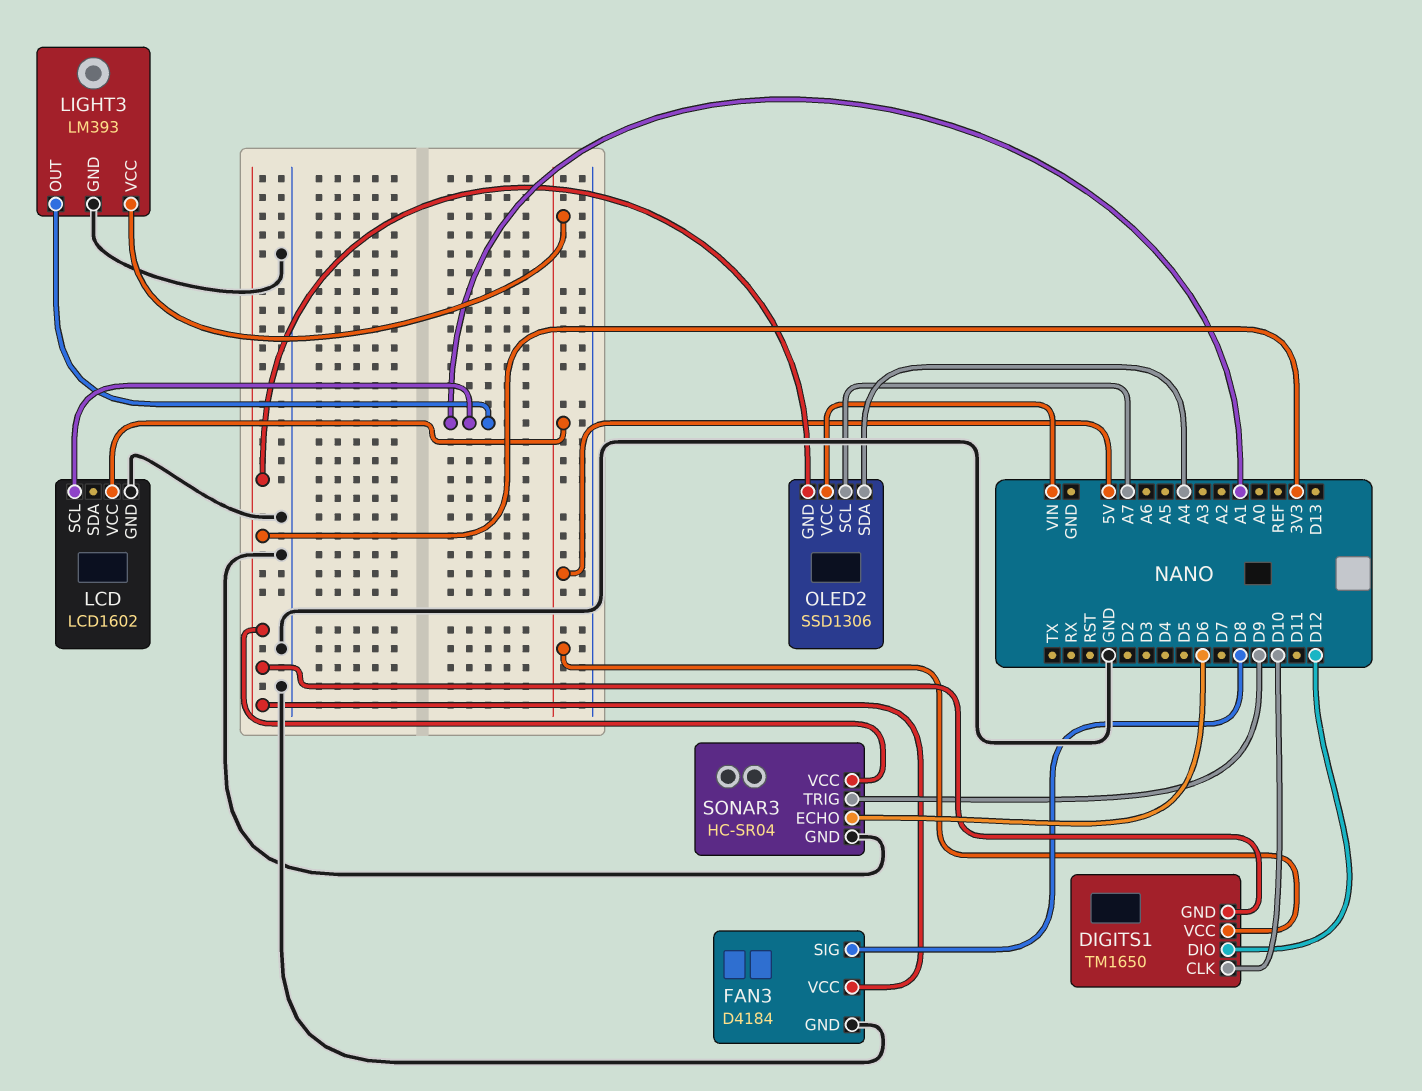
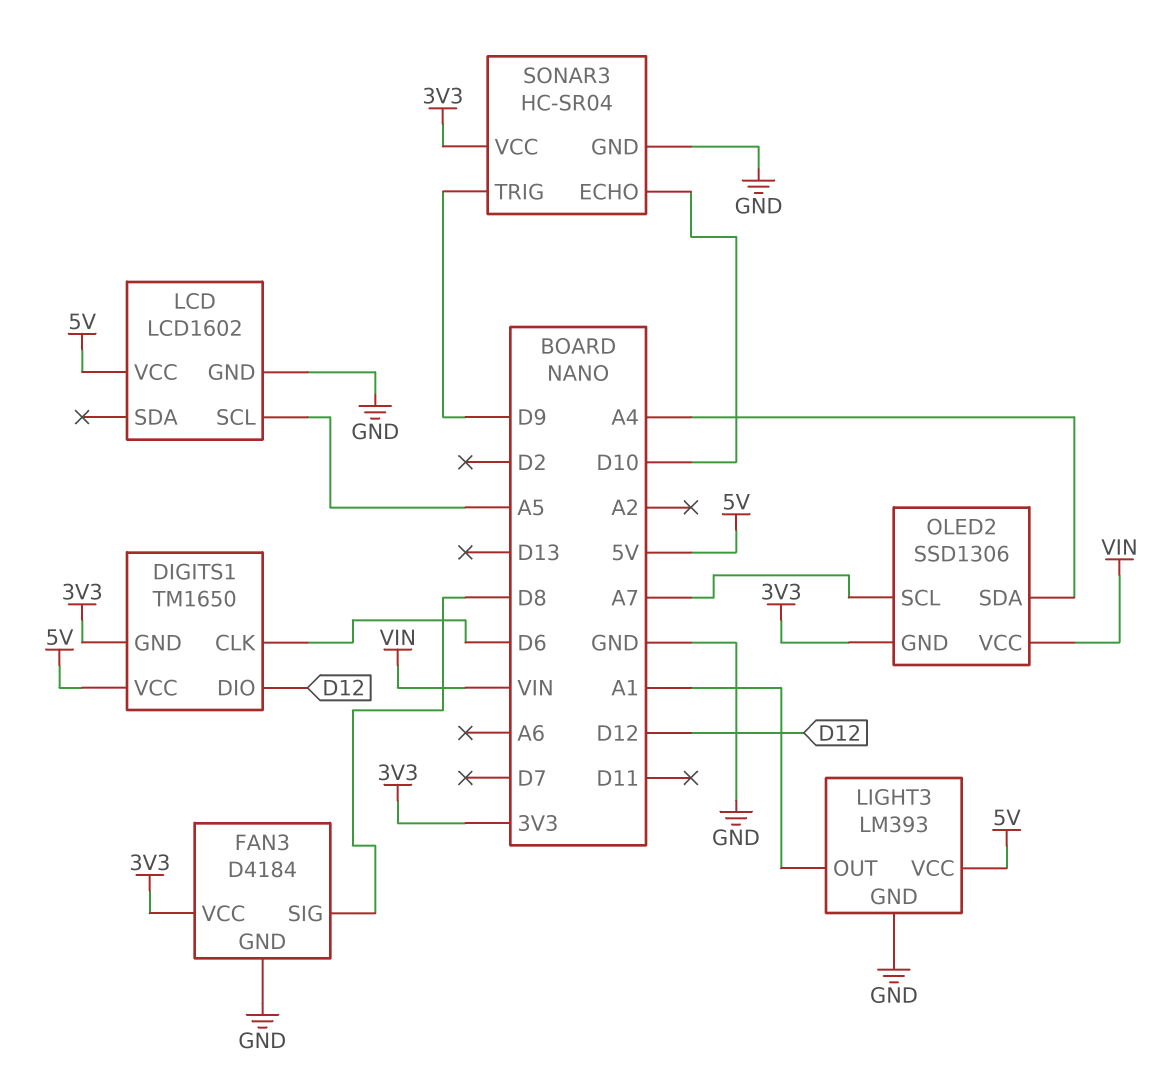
DIGITS1 pin CLK: D10 -> D6
LCD pin SCL: A1 -> A5
SONAR3 pin ECHO: D6 -> D10

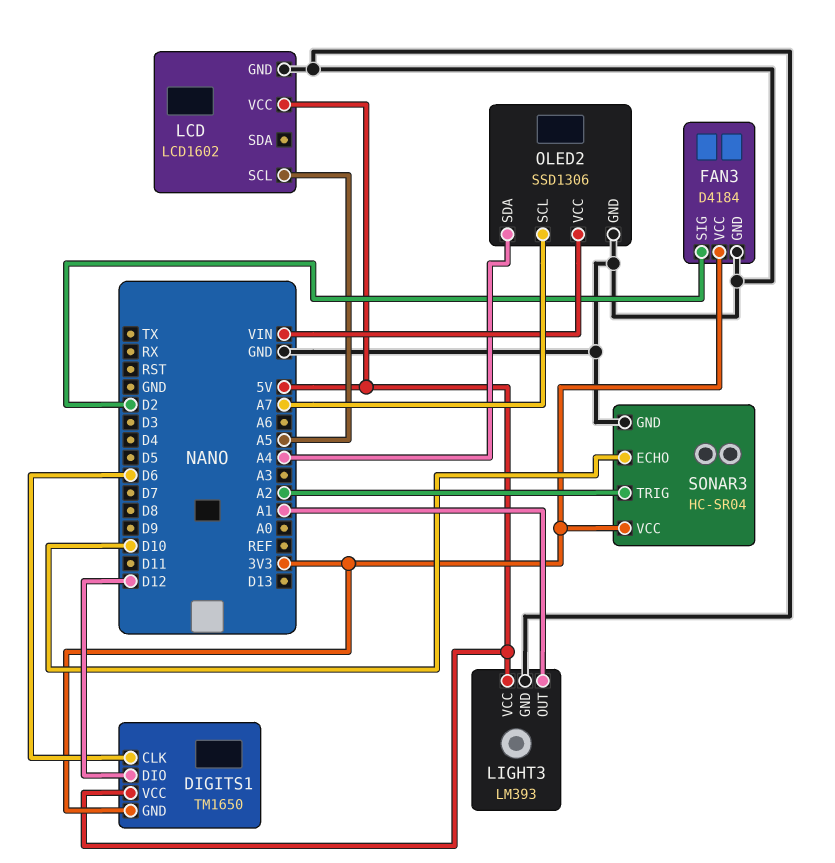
FAN3 pin SIG: D8 -> D2
OLED2 pin GND: 3V3 -> GND
SONAR3 pin TRIG: D9 -> A2

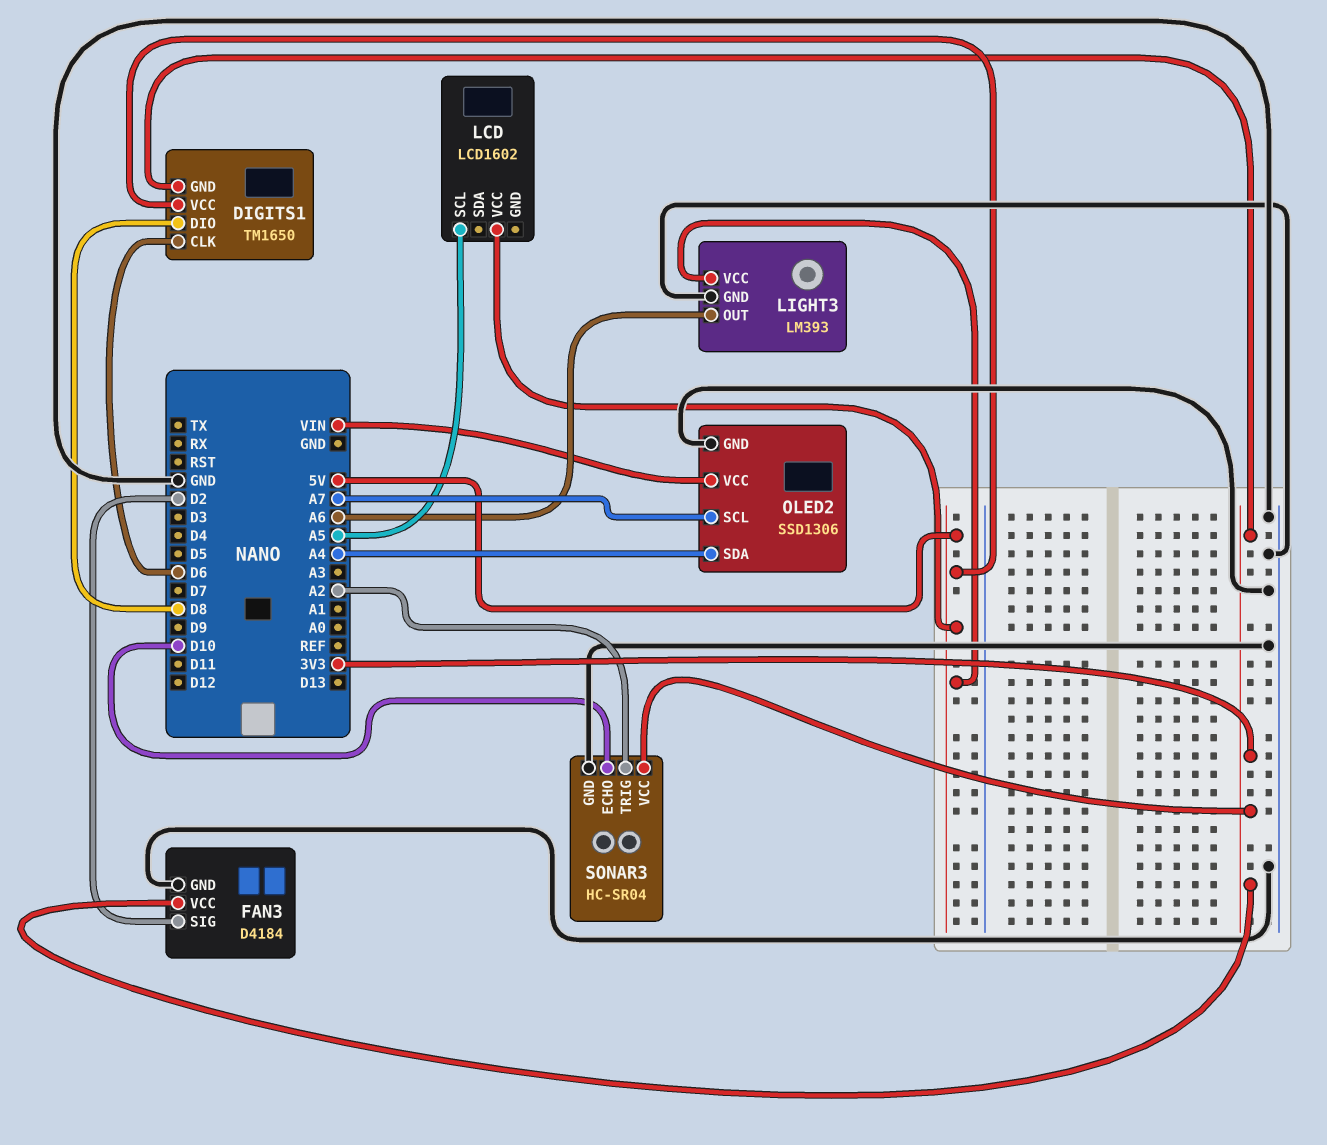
DIGITS1 pin DIO: D12 -> D8
LCD pin GND: GND -> none
LIGHT3 pin OUT: A1 -> A6

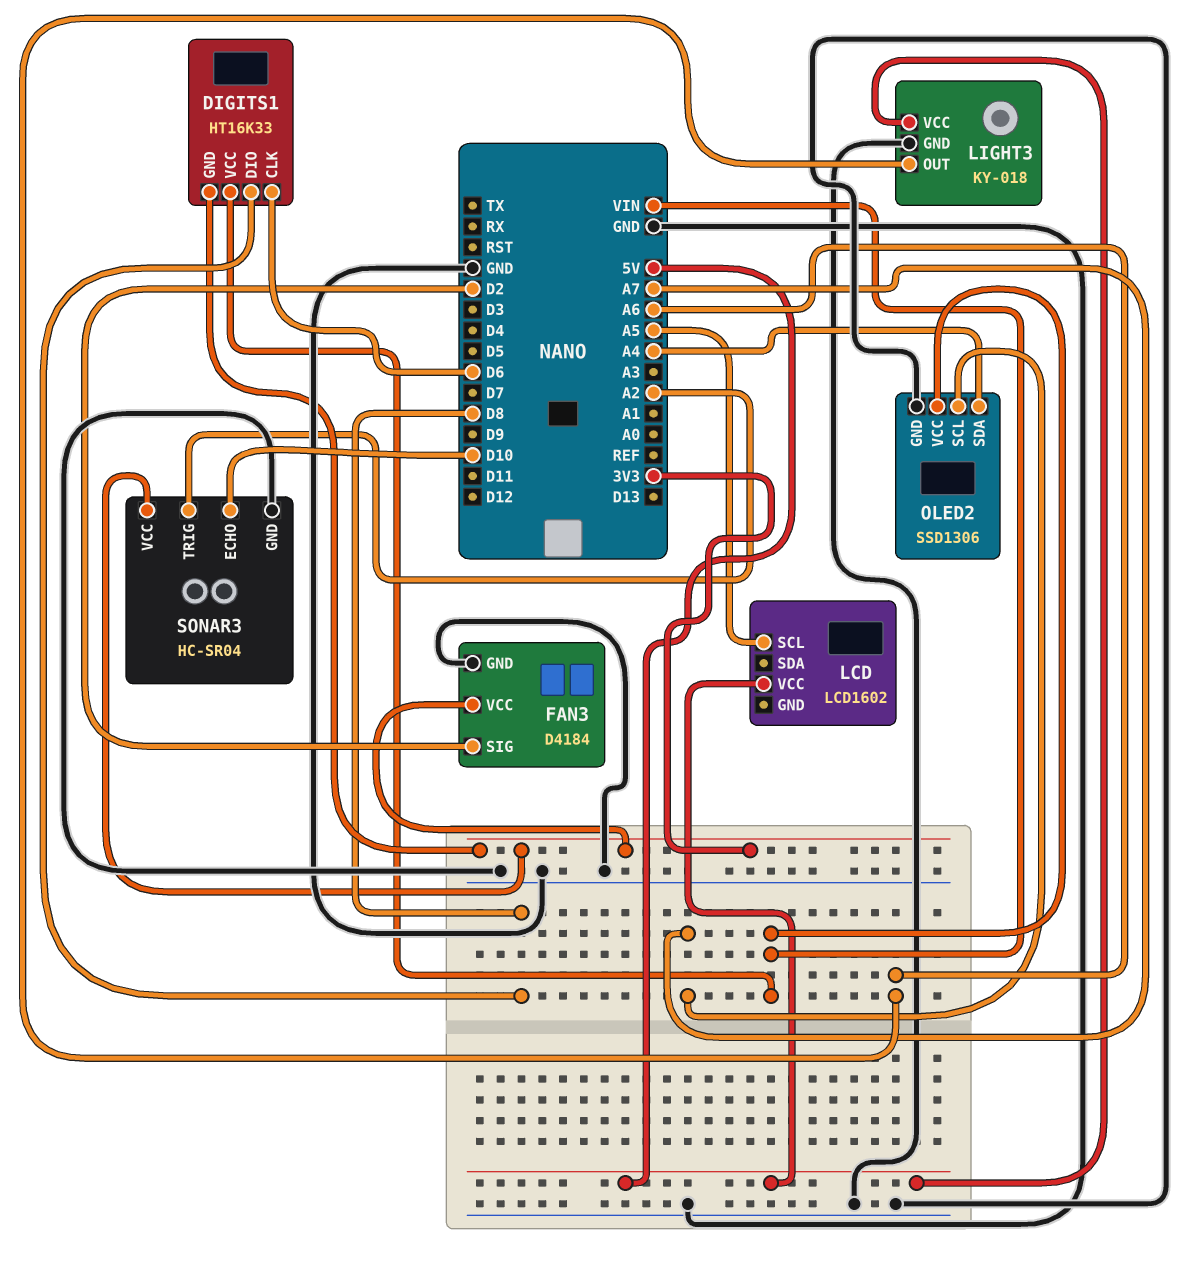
DIGITS1: TM1650 -> HT16K33
DIGITS1 pin VCC: 5V -> VIN
LIGHT3: LM393 -> KY-018

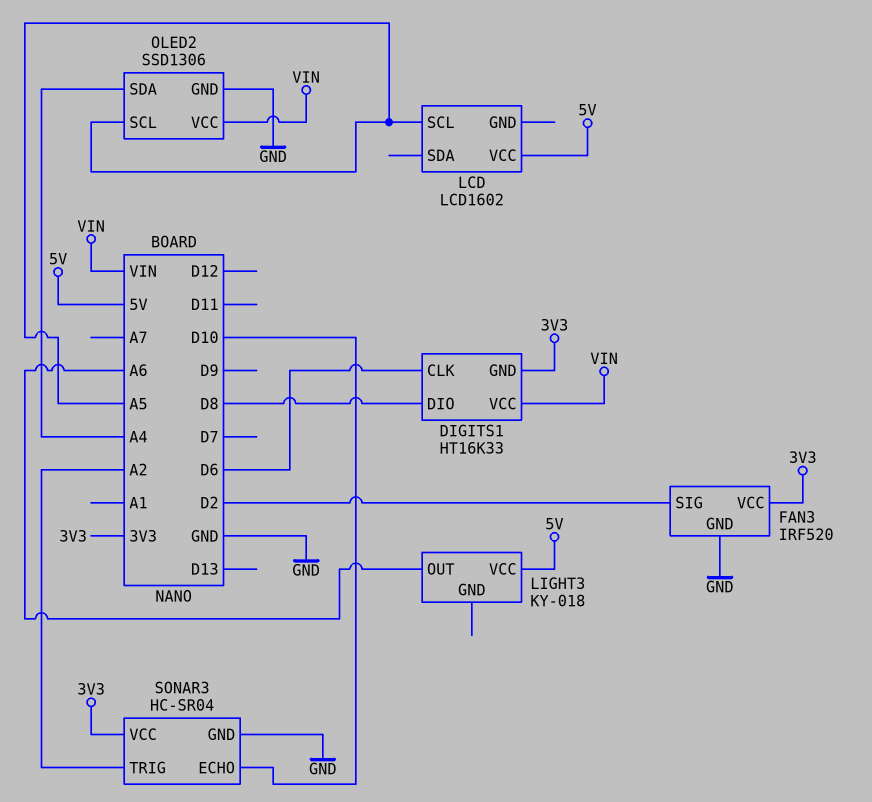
FAN3: D4184 -> IRF520
LIGHT3 pin GND: GND -> none
OLED2 pin SCL: A7 -> A5

